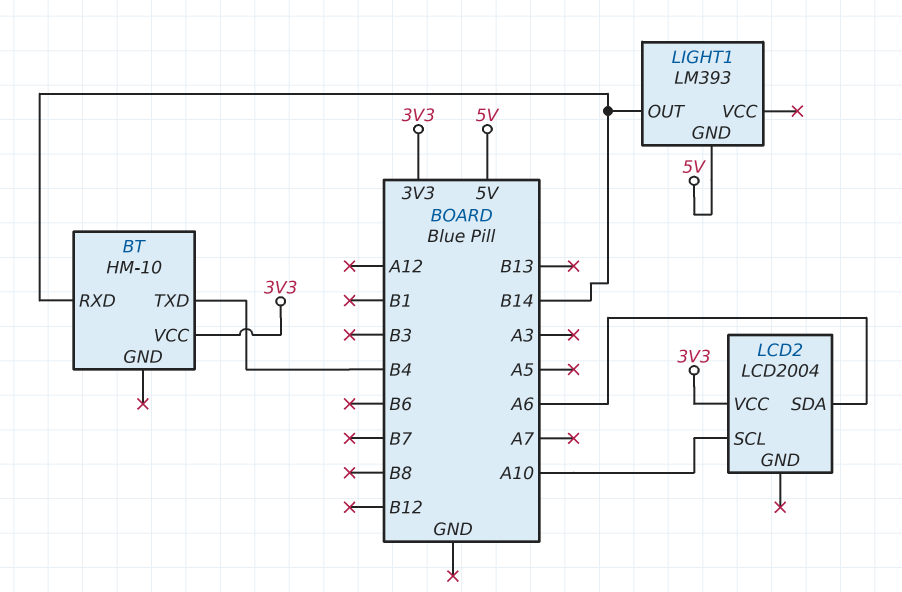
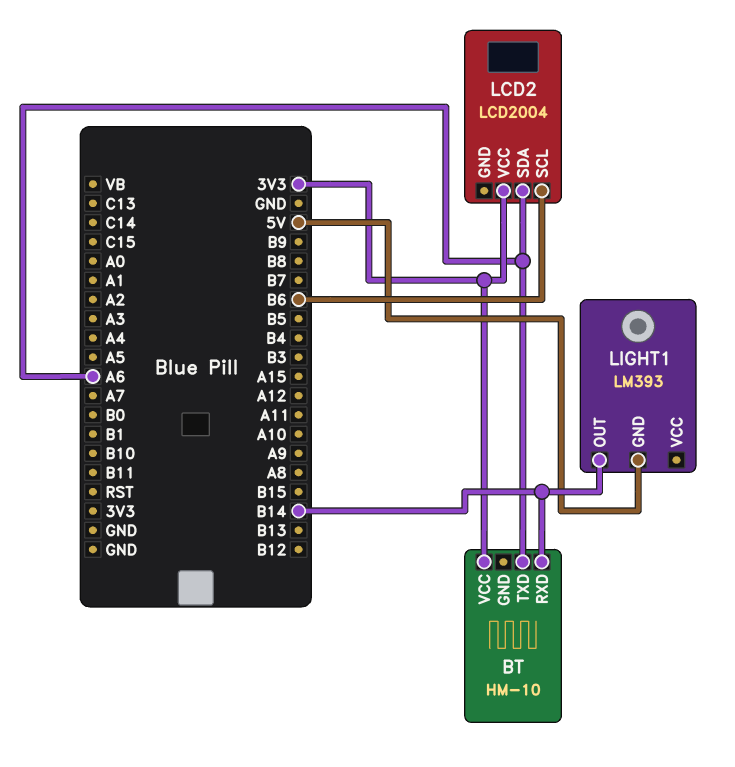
BT pin TXD: B4 -> A6
LCD2 pin SCL: A10 -> B6

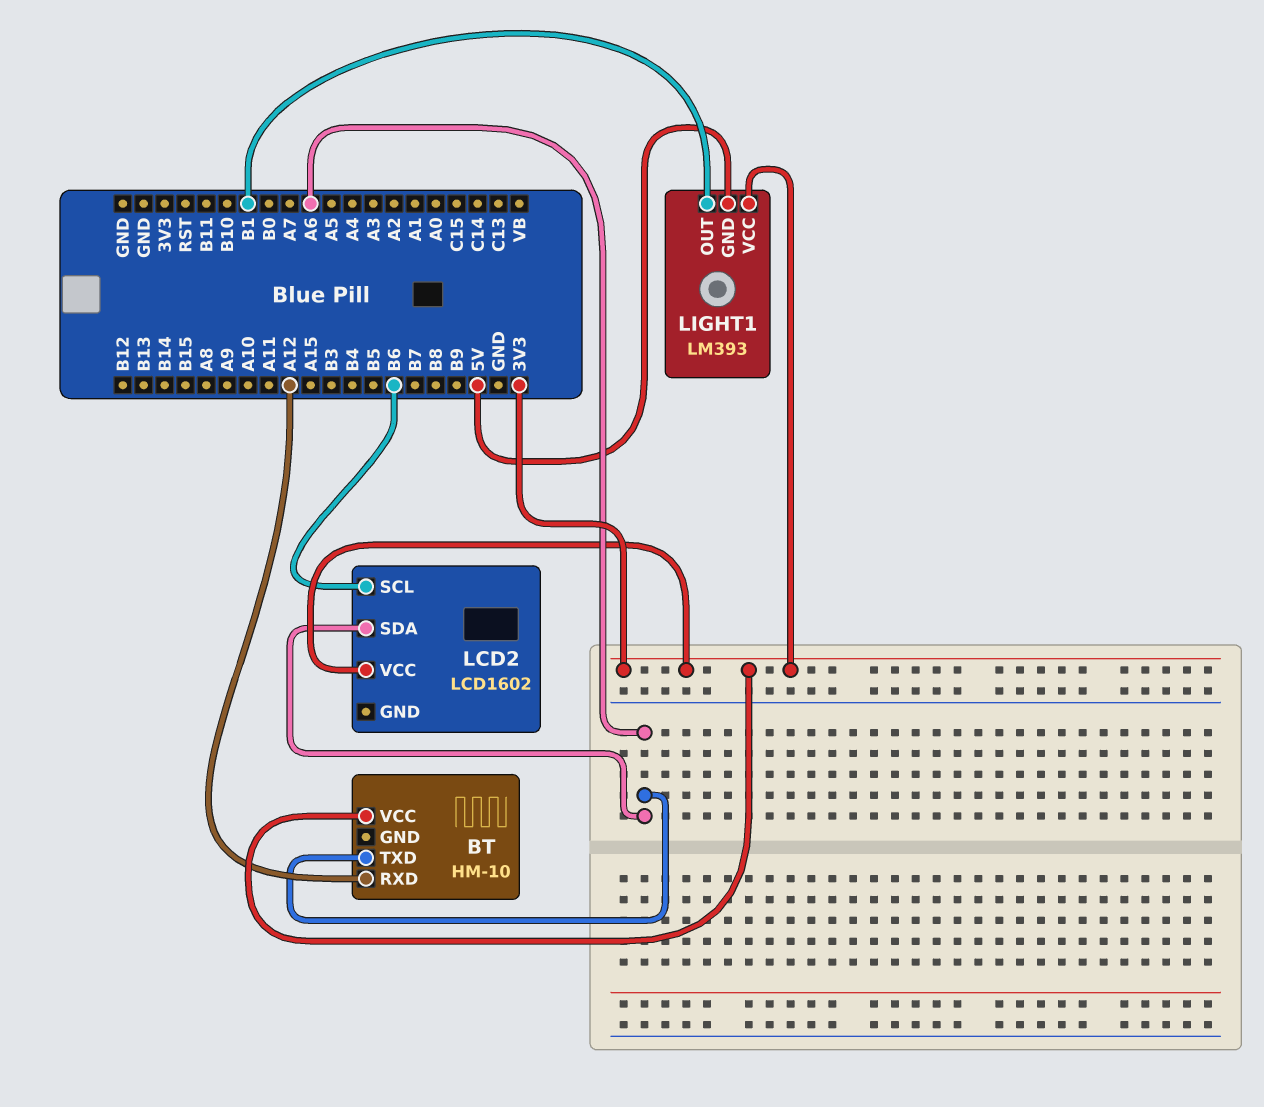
BT pin RXD: B14 -> A12
LCD2: LCD2004 -> LCD1602
LIGHT1 pin OUT: B14 -> B1
LIGHT1 pin VCC: none -> 3V3

